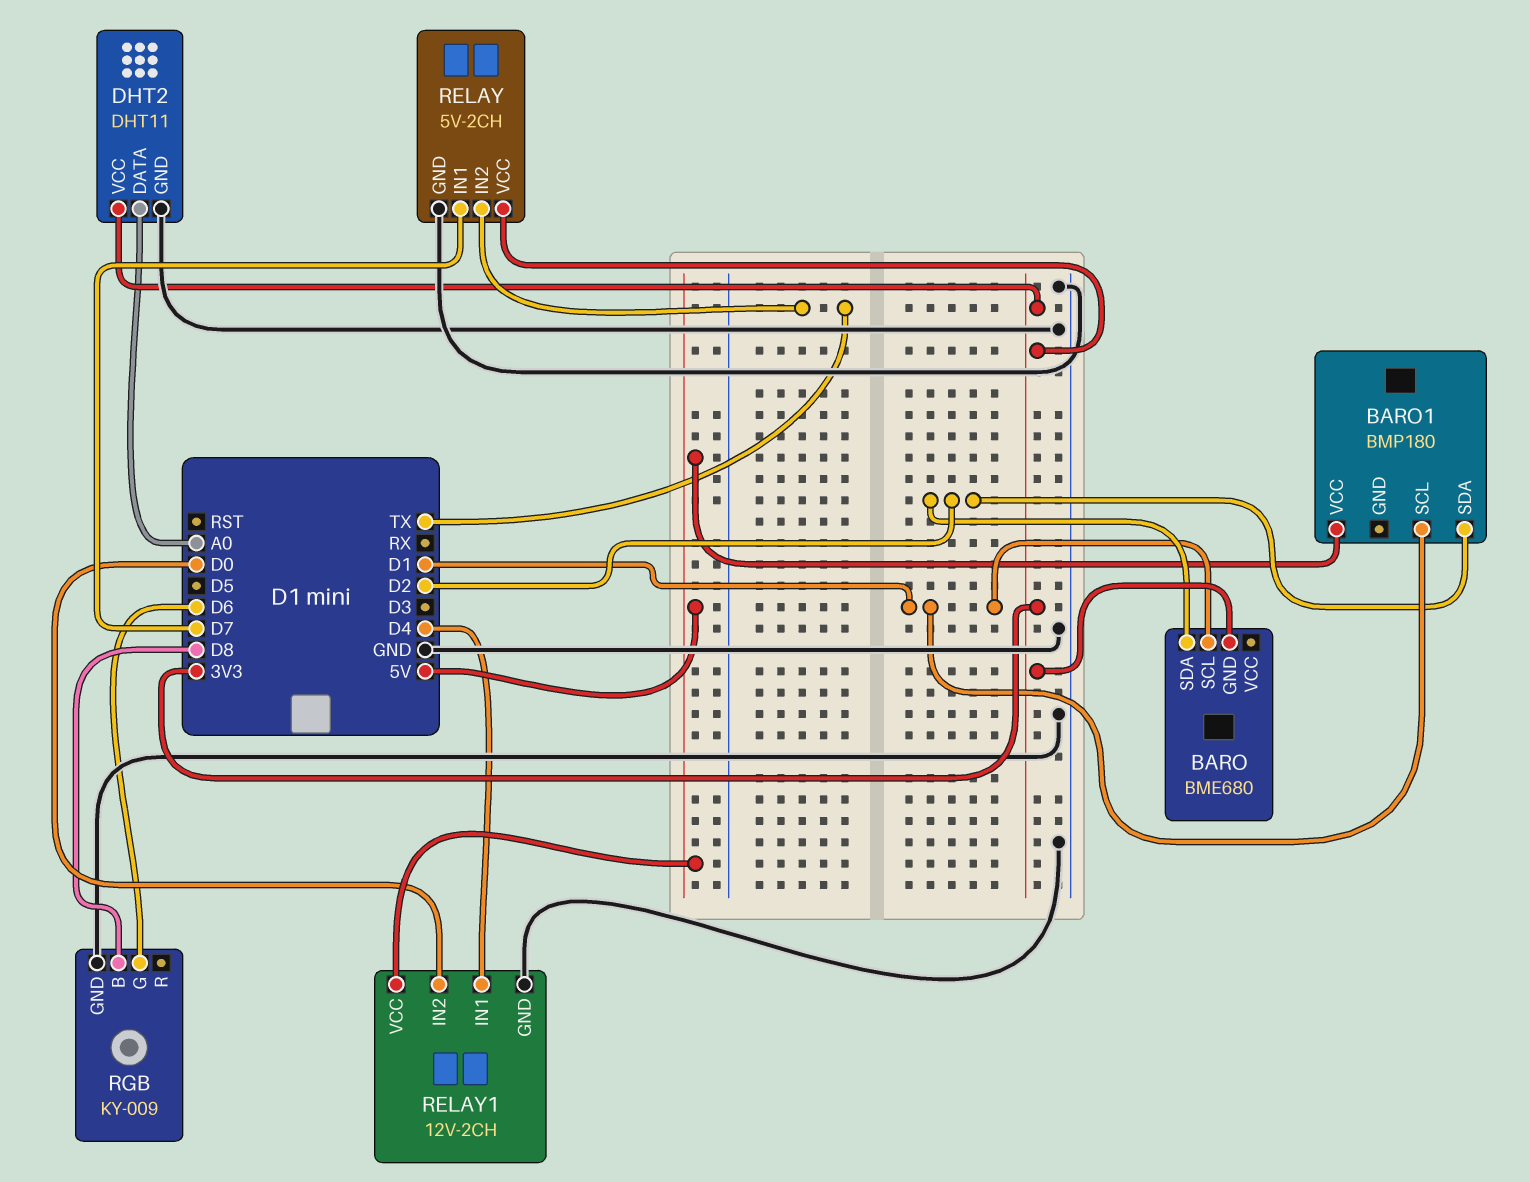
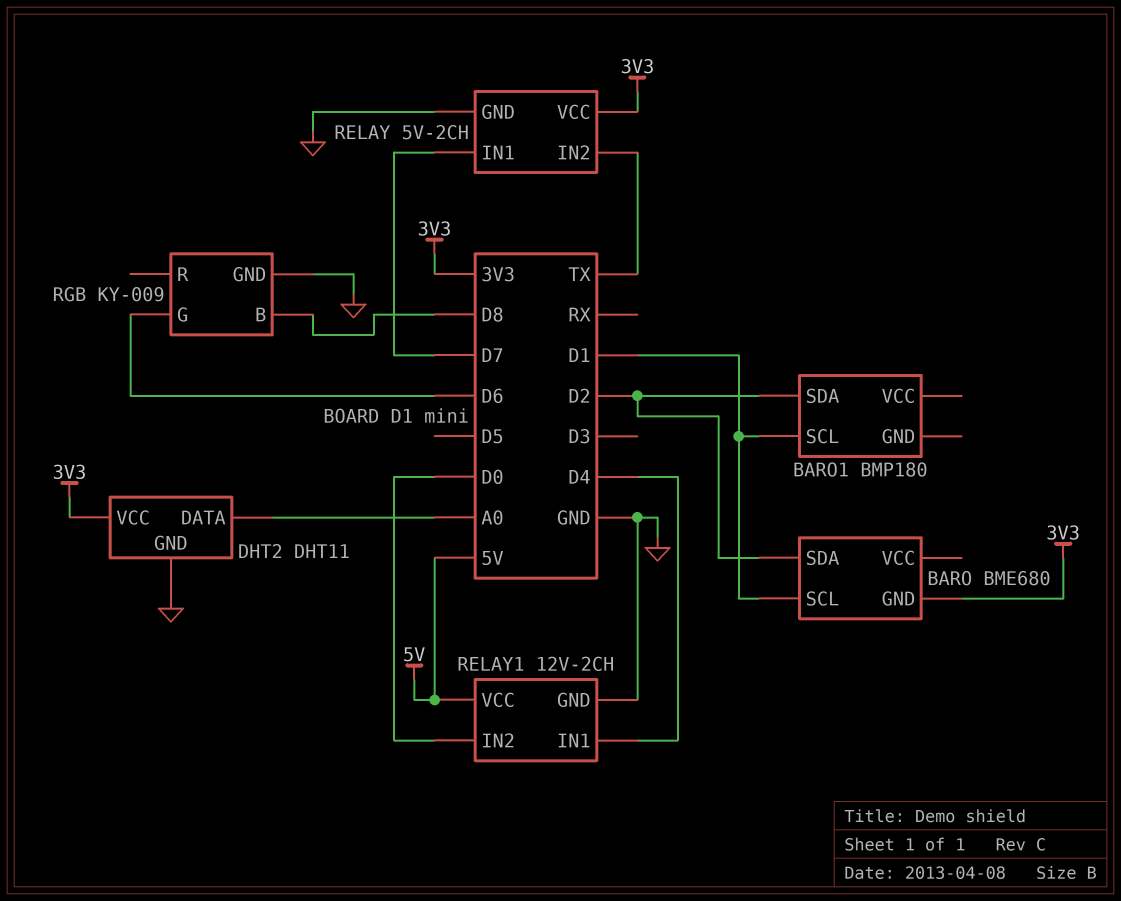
BARO1 pin VCC: 5V -> none

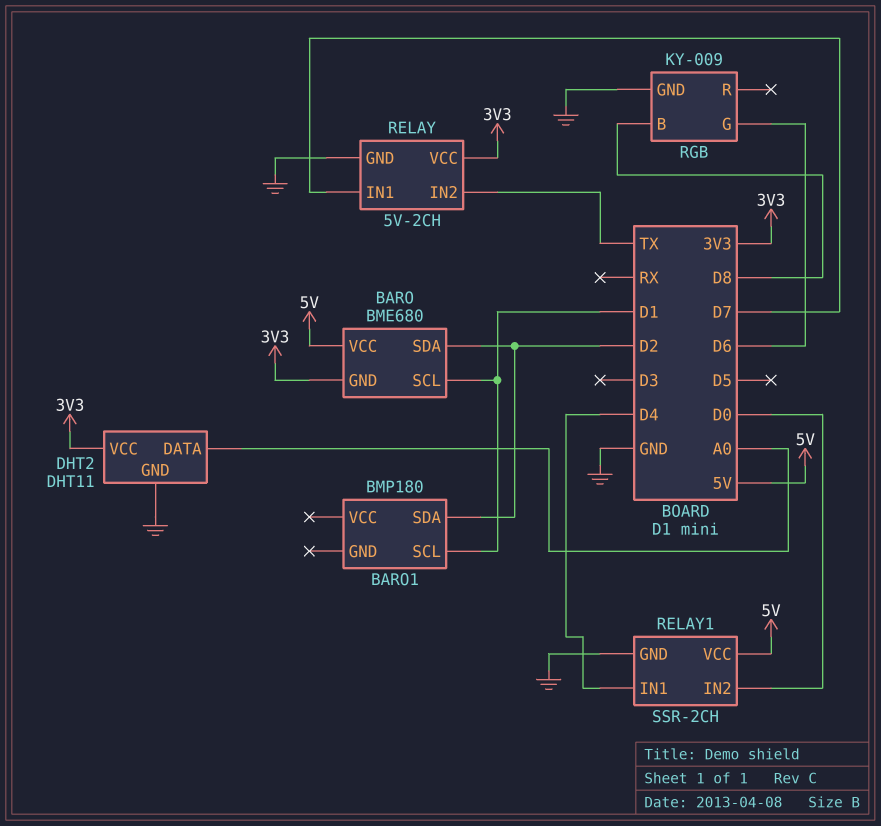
BARO pin VCC: none -> 5V
RELAY1: 12V-2CH -> SSR-2CH

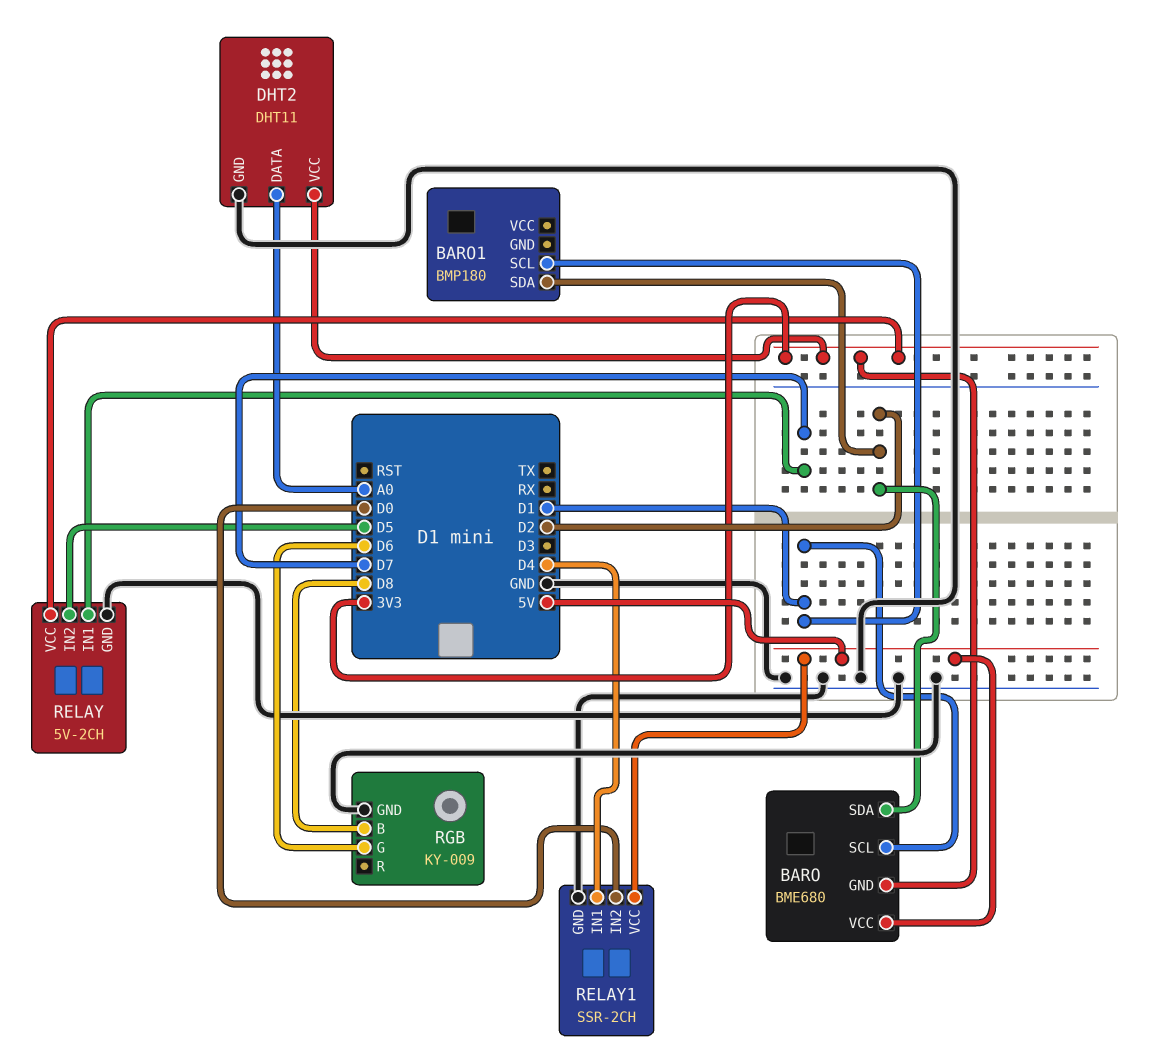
RELAY pin IN2: TX -> D5

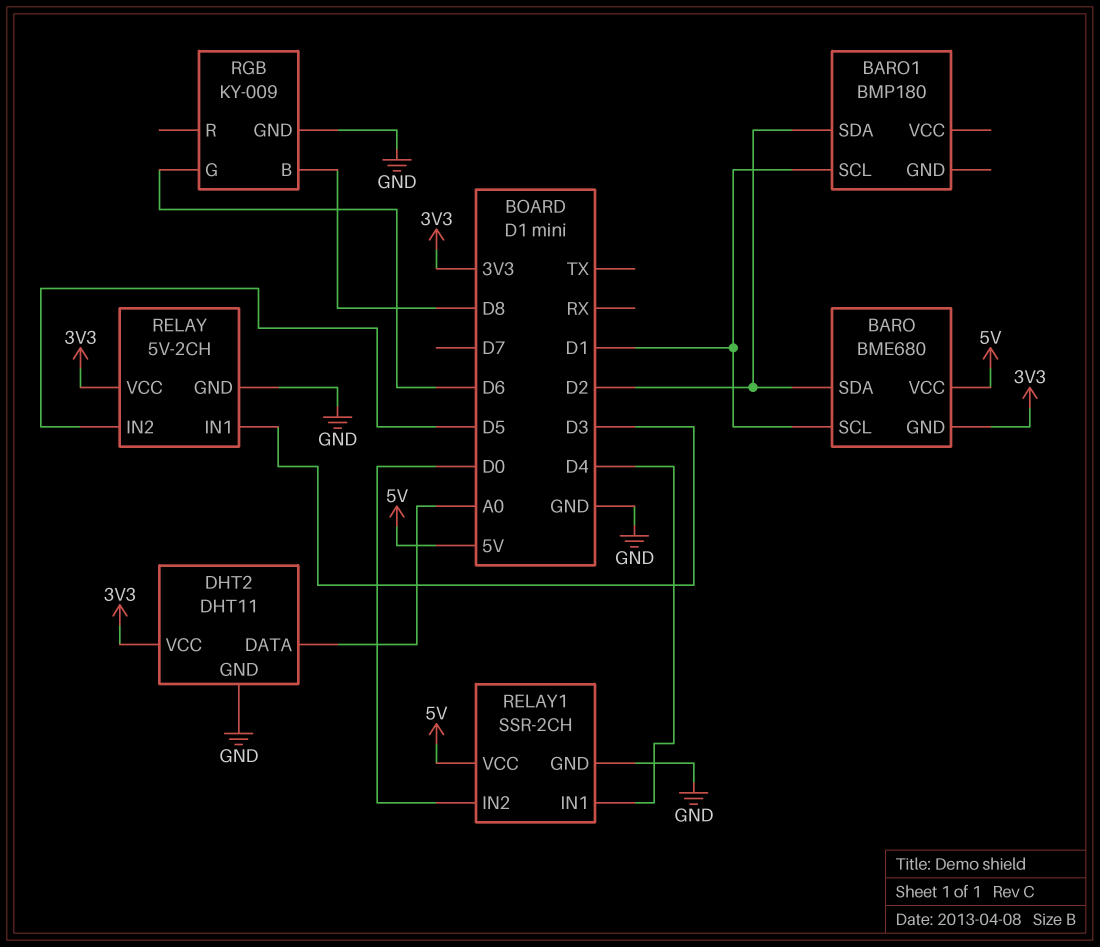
RELAY pin IN1: D7 -> D3

